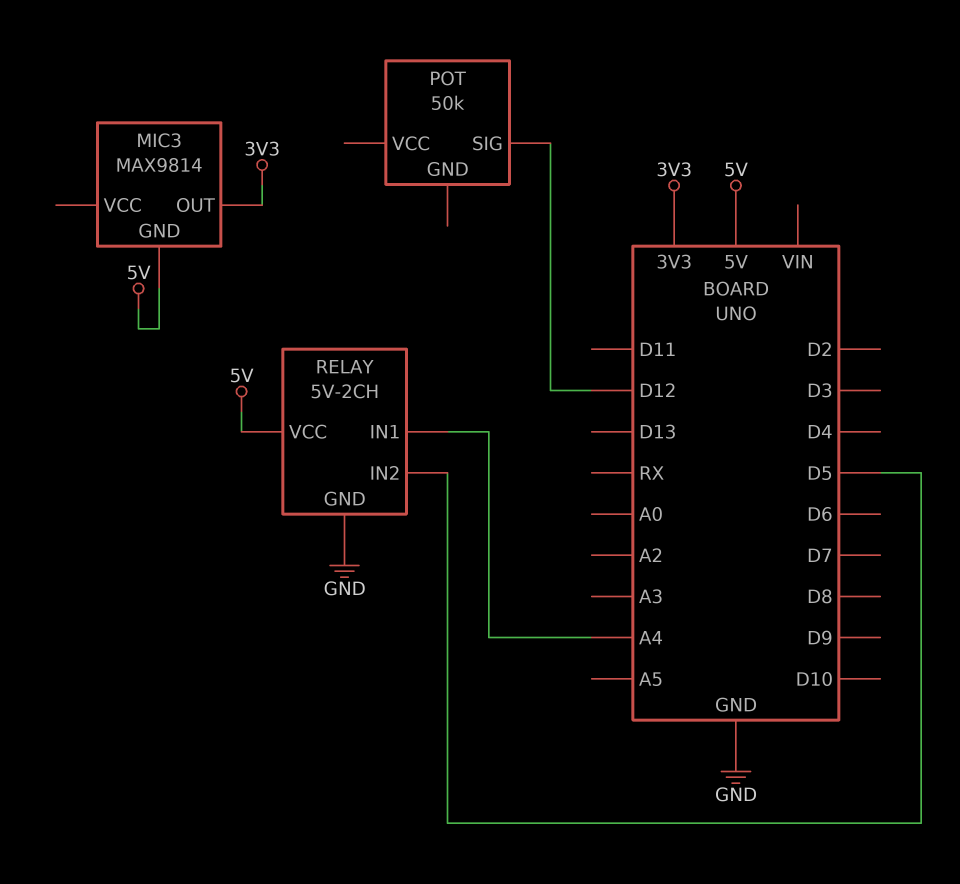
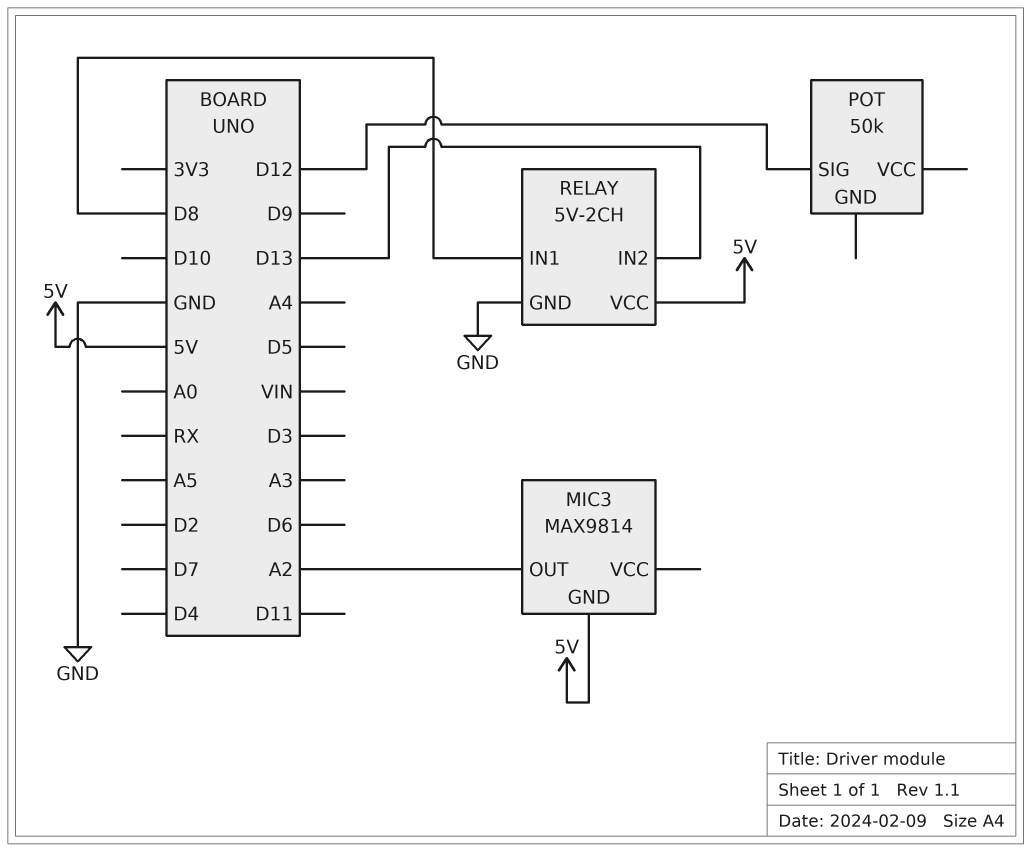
MIC3 pin OUT: 3V3 -> A2
RELAY pin IN1: A4 -> D8
RELAY pin IN2: D5 -> D13

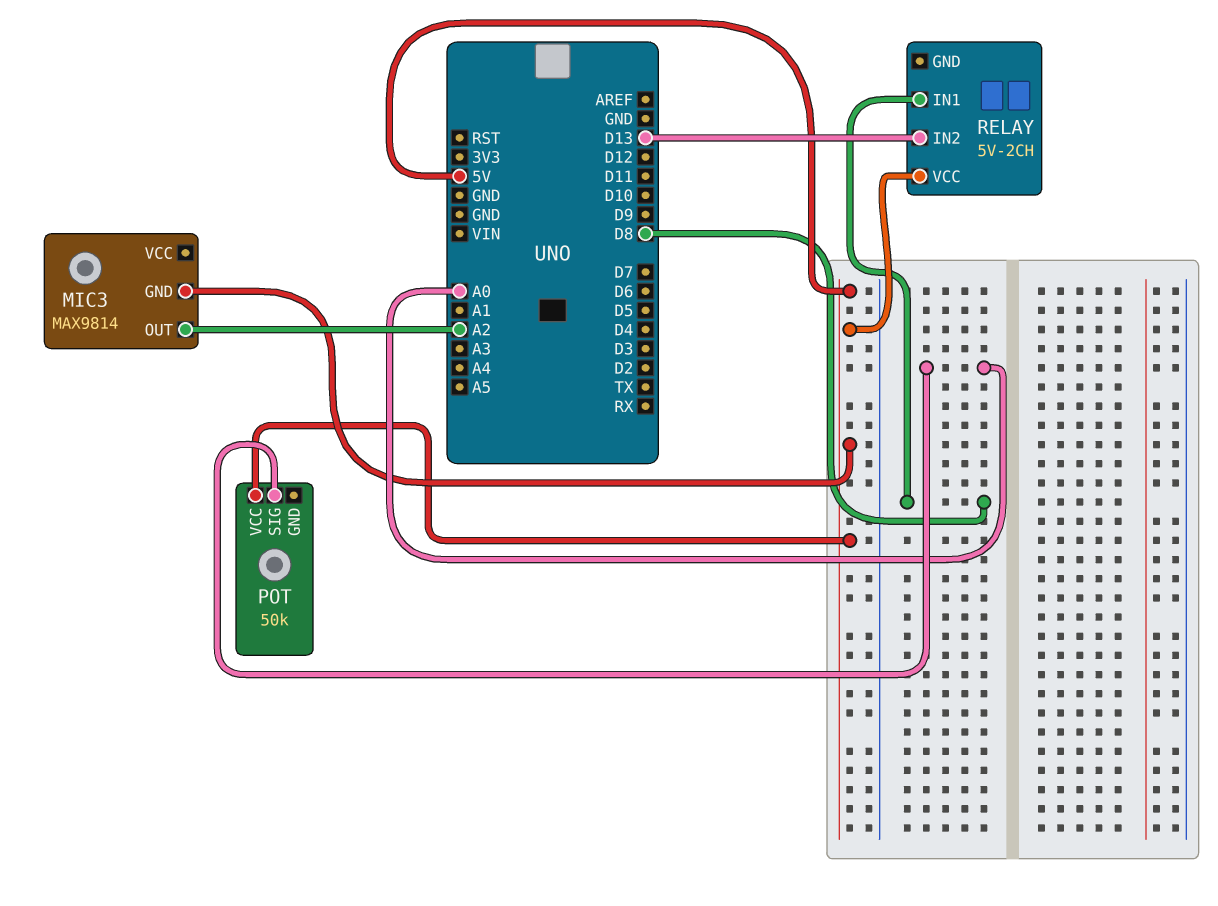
POT pin SIG: D12 -> A0
POT pin VCC: none -> 5V
RELAY pin GND: GND -> none

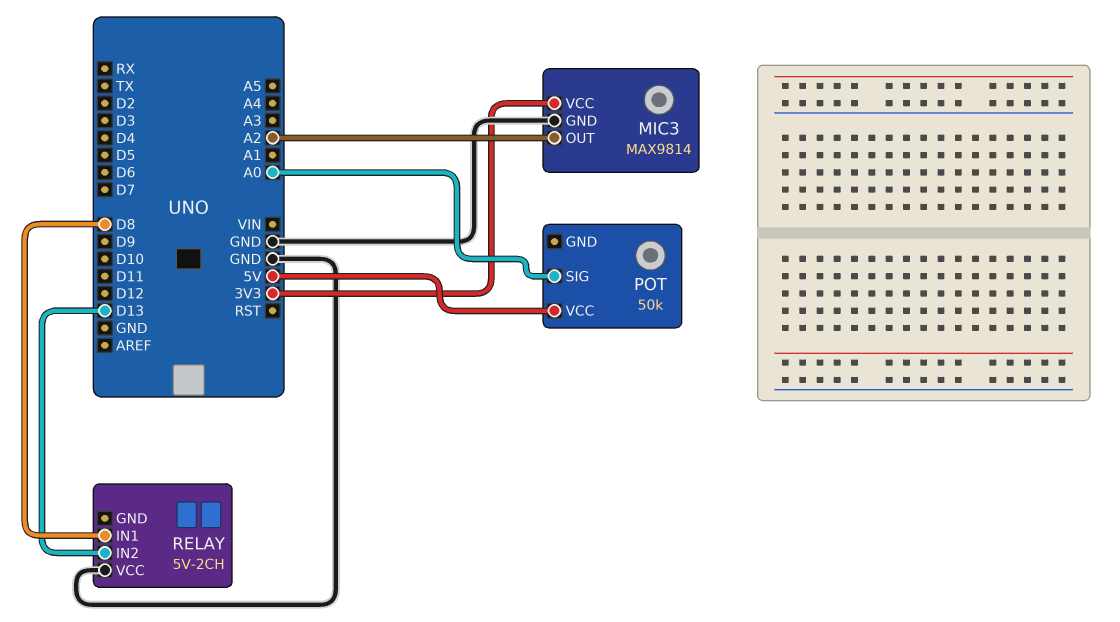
MIC3 pin GND: 5V -> GND
MIC3 pin VCC: none -> 3V3
RELAY pin VCC: 5V -> GND

